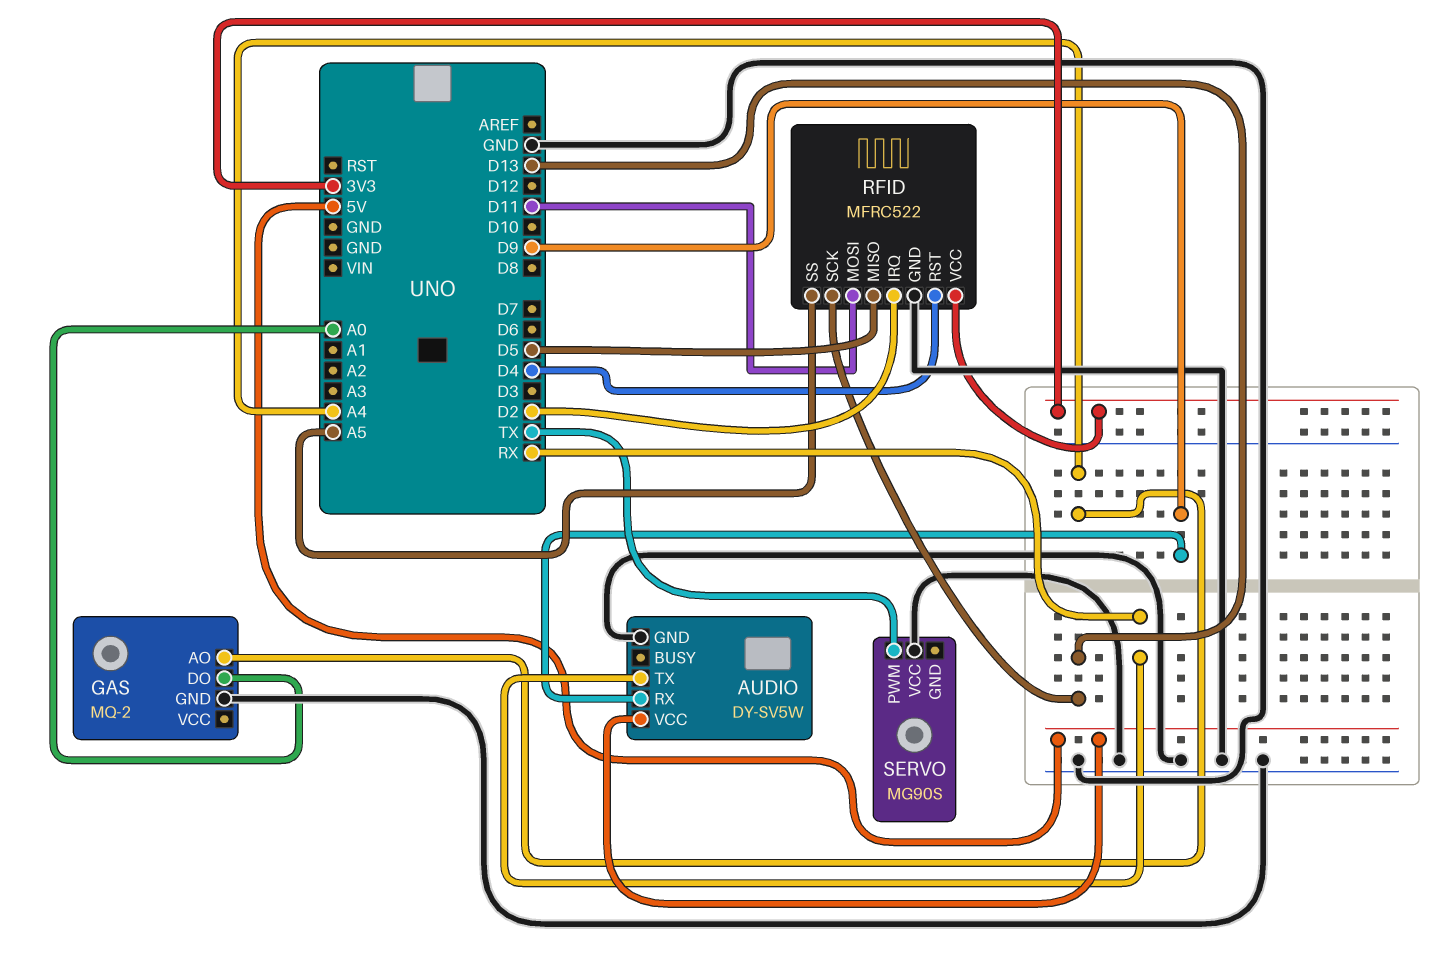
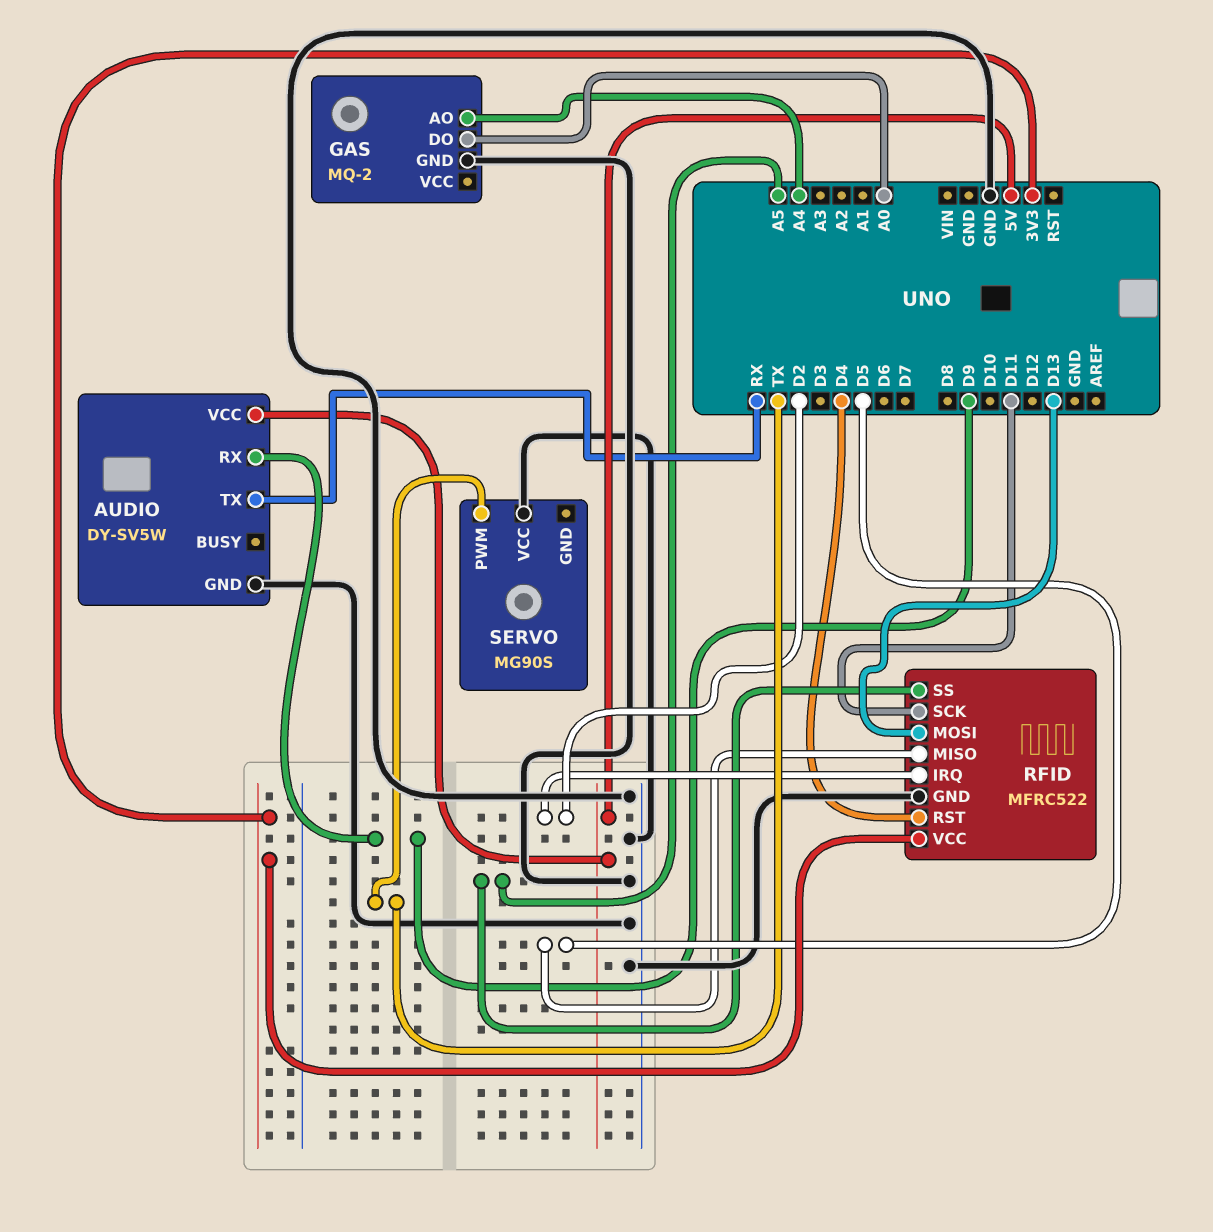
RFID pin MOSI: D11 -> D13
RFID pin SCK: D13 -> D11

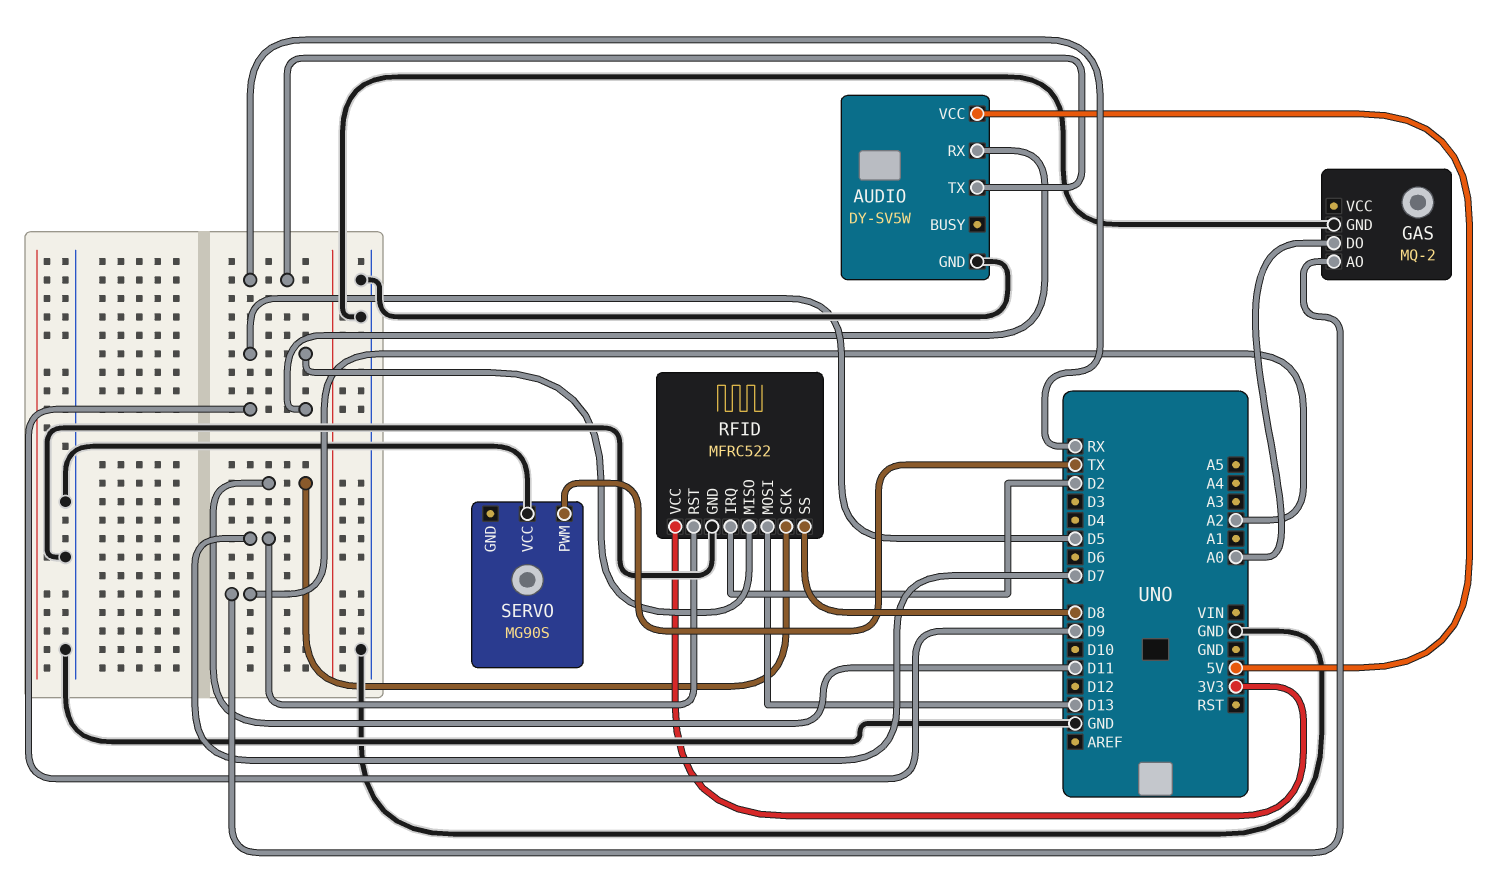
GAS pin AO: A4 -> A2
RFID pin RST: D4 -> D7
RFID pin SS: A5 -> D8

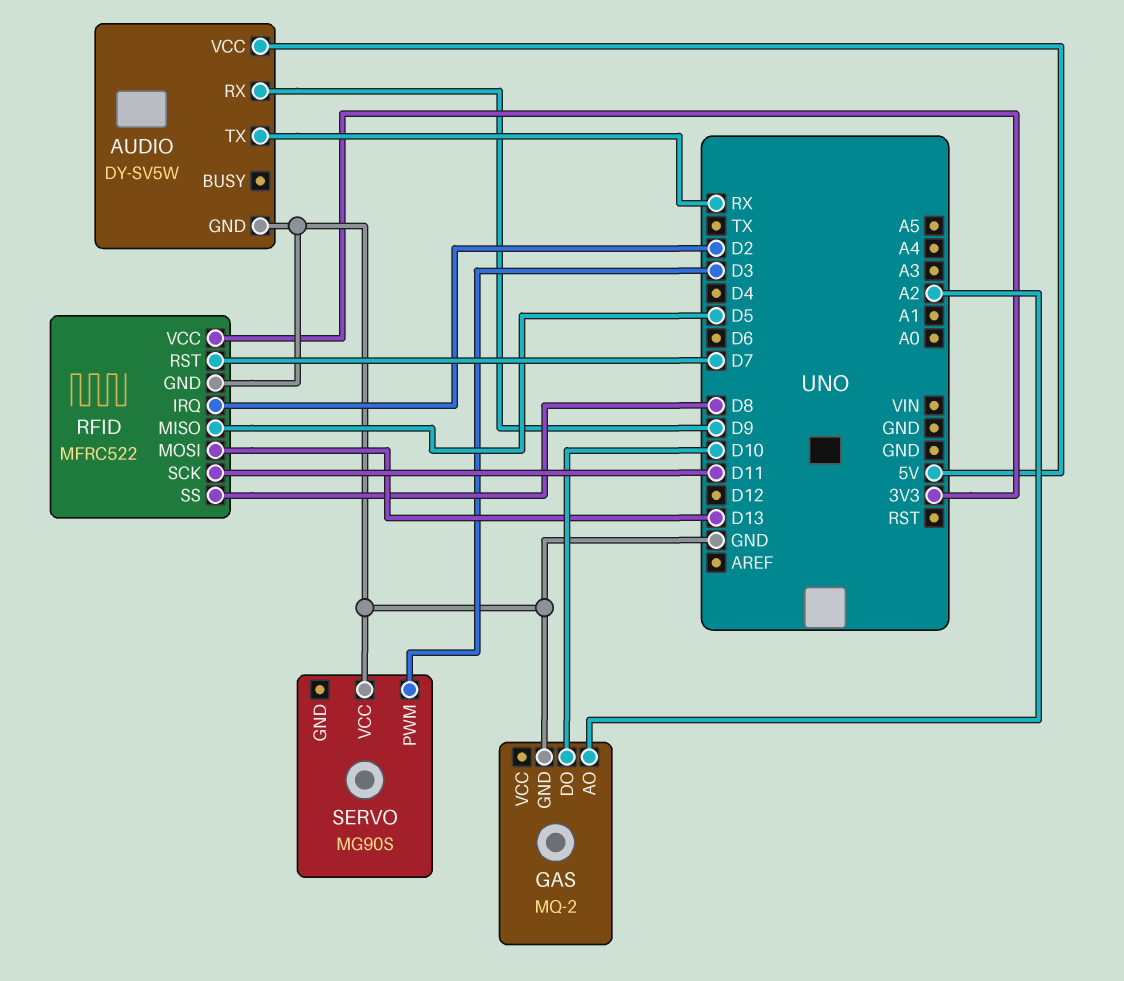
GAS pin DO: A0 -> D10
SERVO pin PWM: TX -> D3

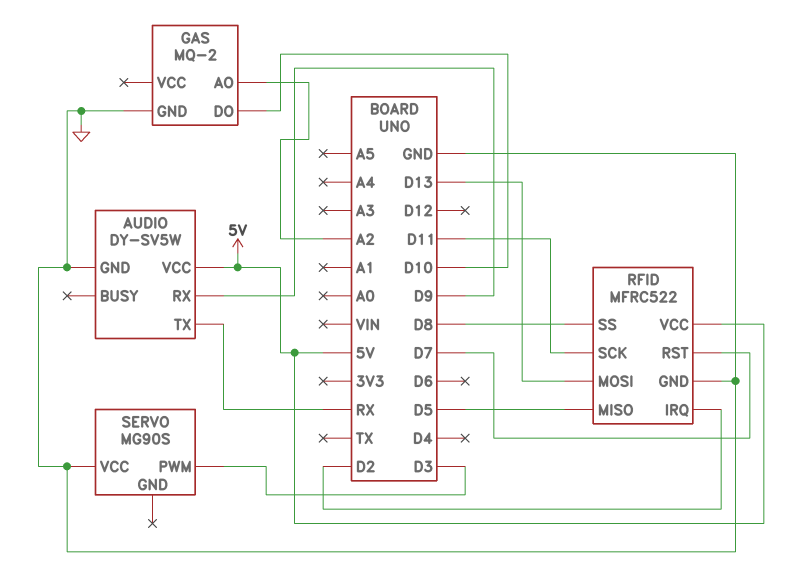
RFID pin VCC: 3V3 -> 5V

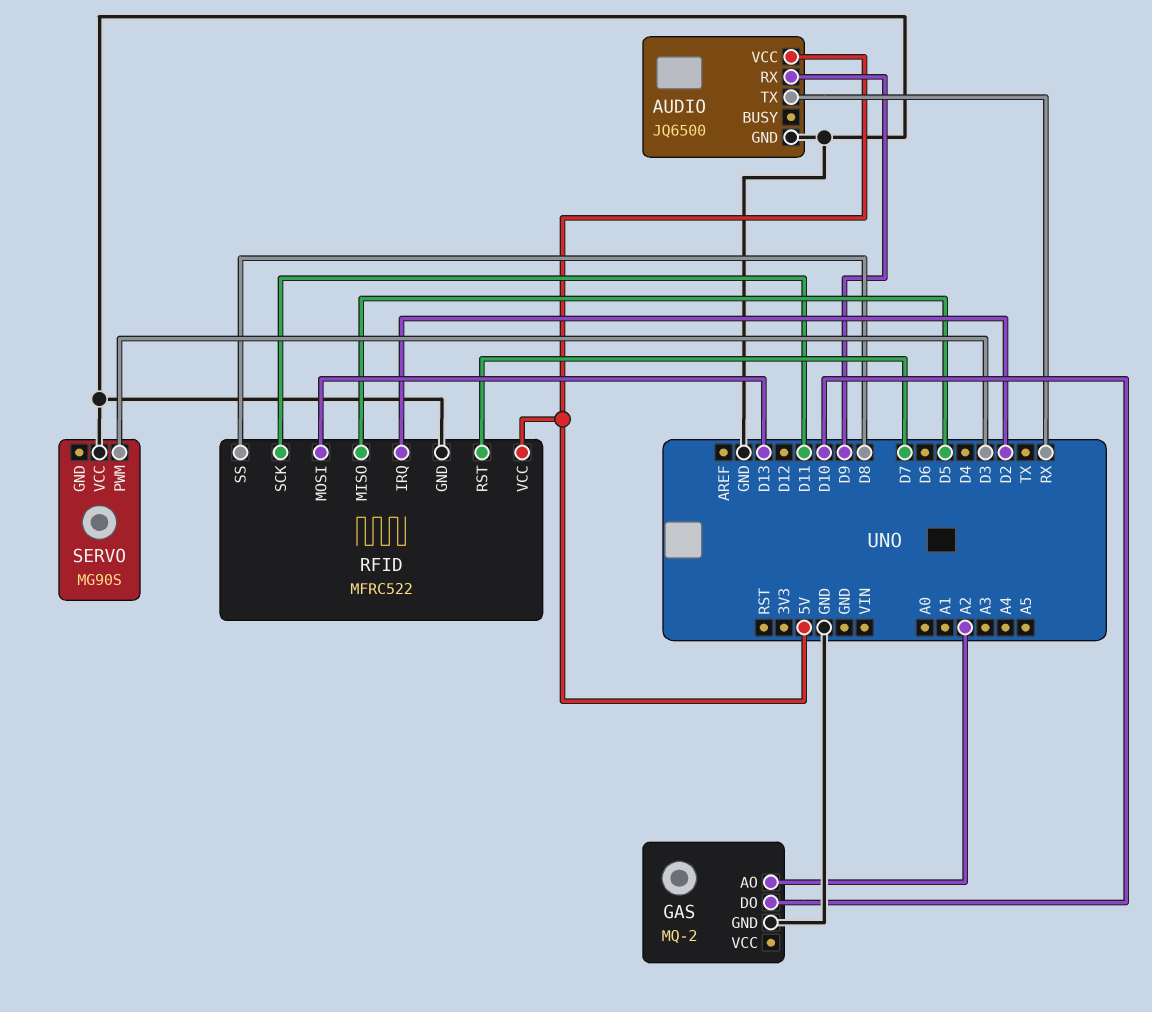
AUDIO: DY-SV5W -> JQ6500

